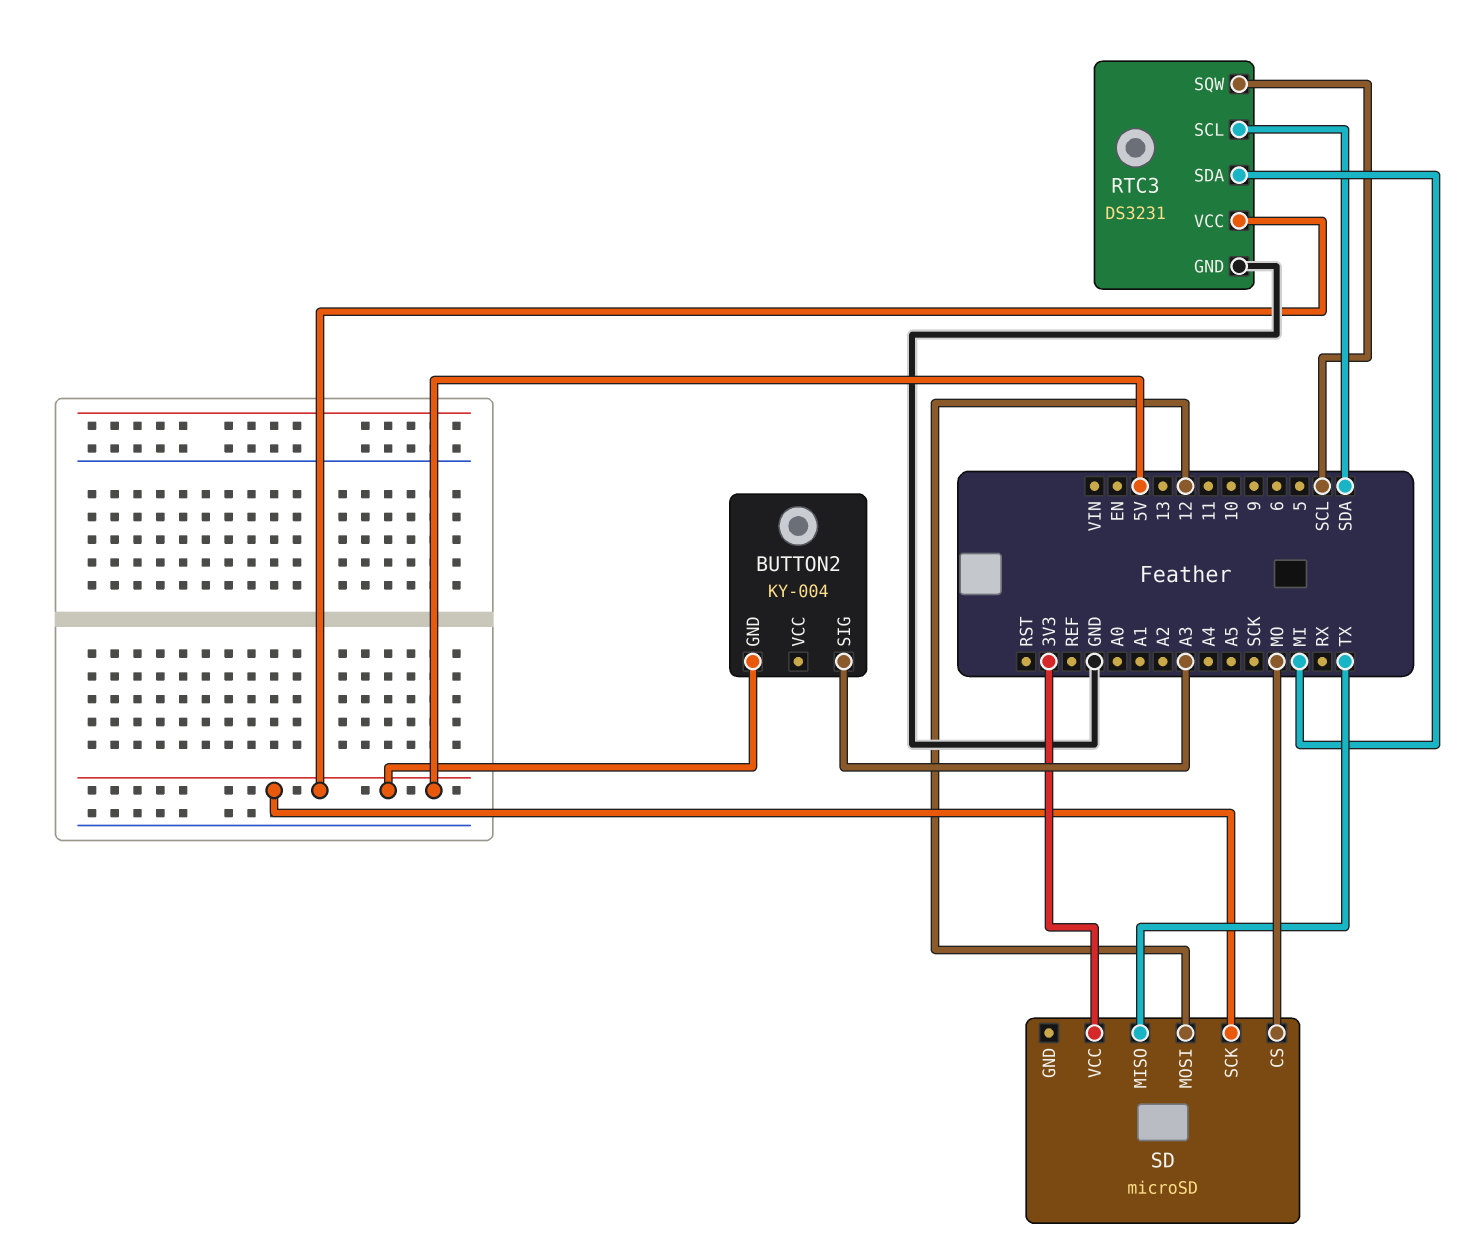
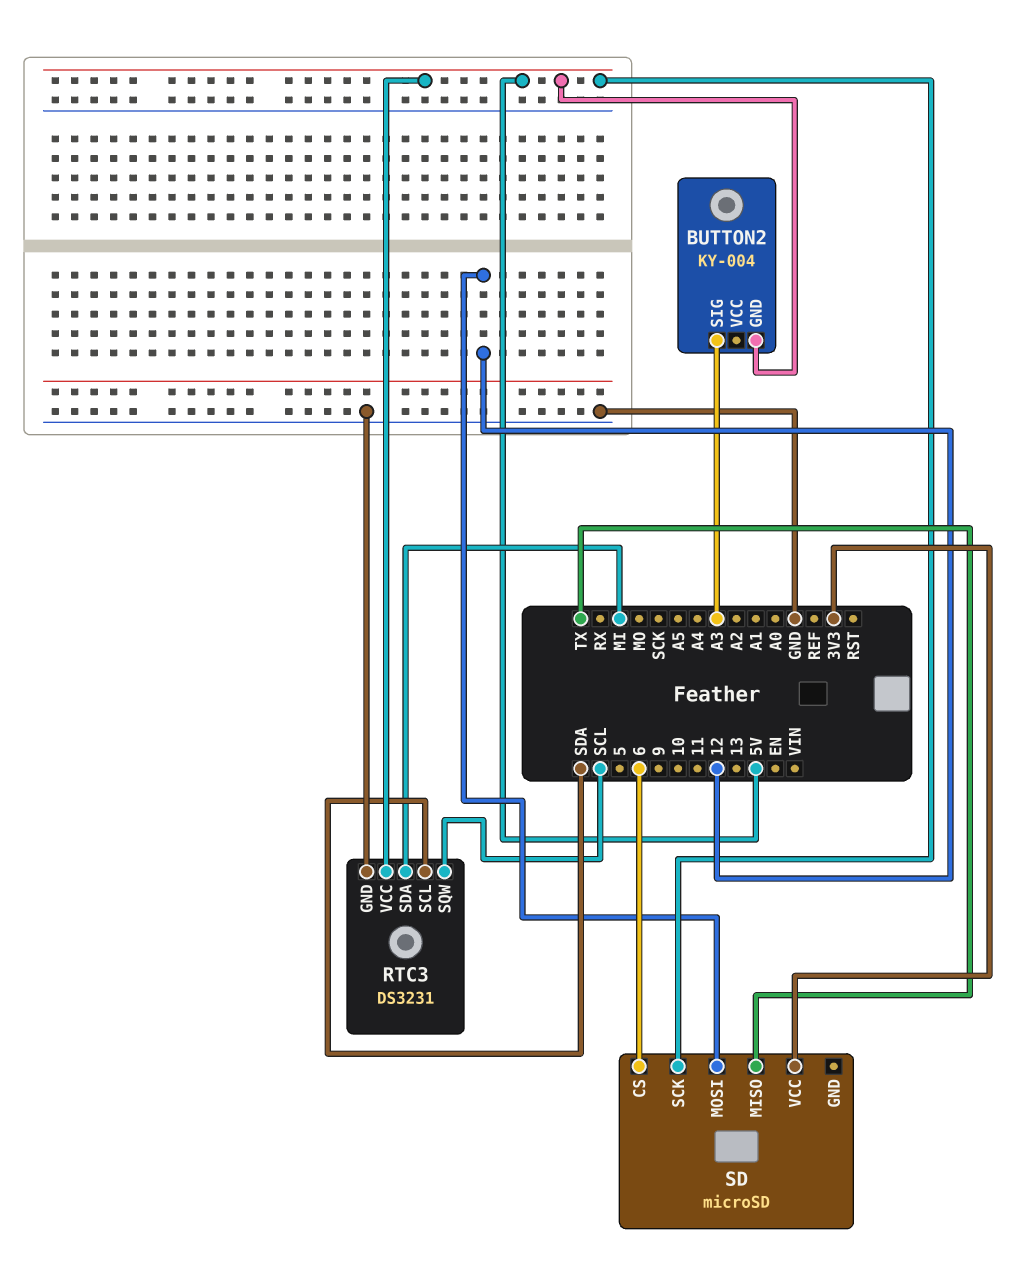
SD pin CS: MO -> 6

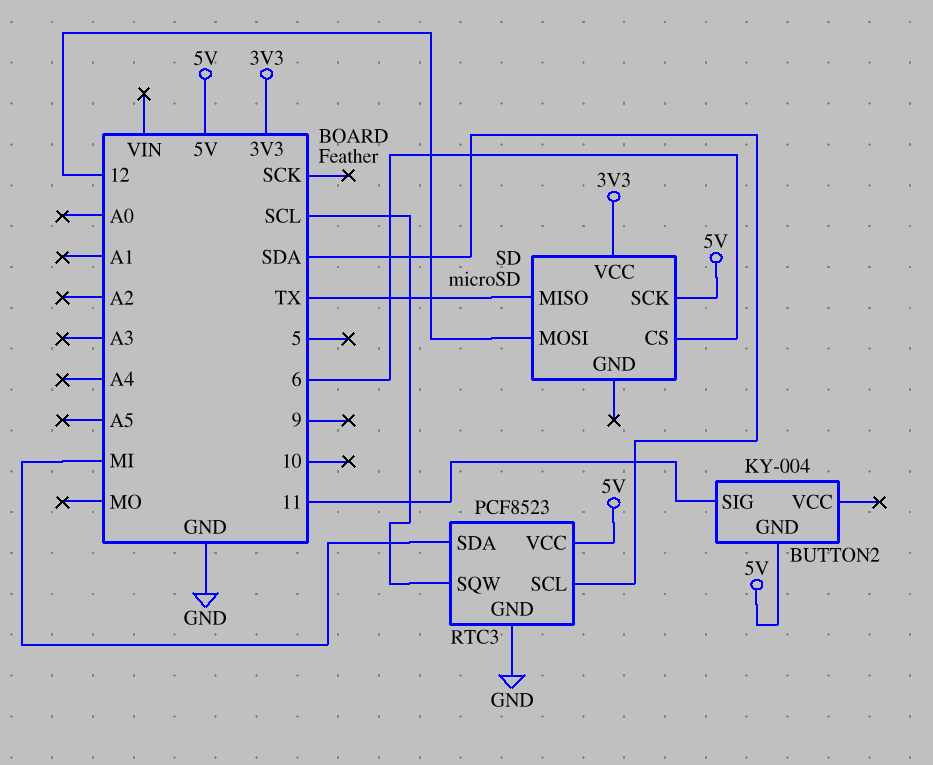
BUTTON2 pin SIG: A3 -> 11
RTC3: DS3231 -> PCF8523

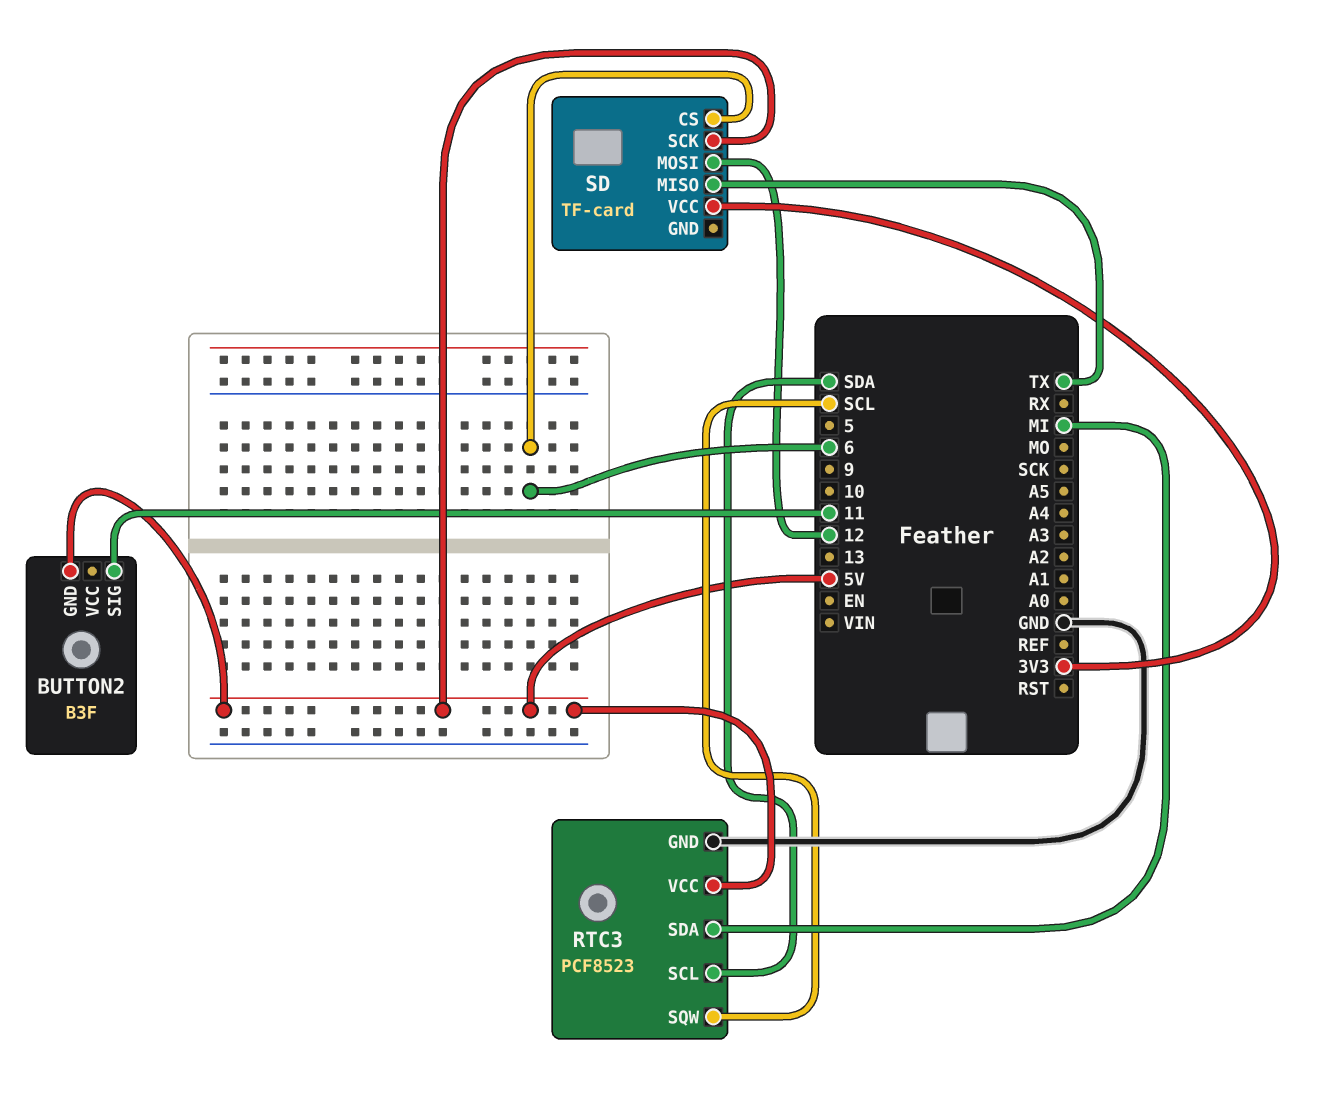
BUTTON2: KY-004 -> B3F
SD: microSD -> TF-card

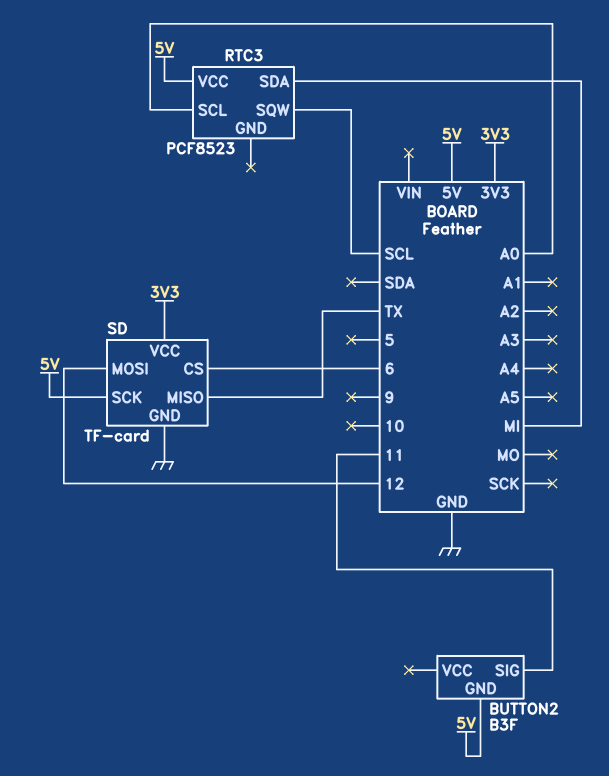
RTC3 pin GND: GND -> none
RTC3 pin SCL: SDA -> A0
SD pin GND: none -> GND

